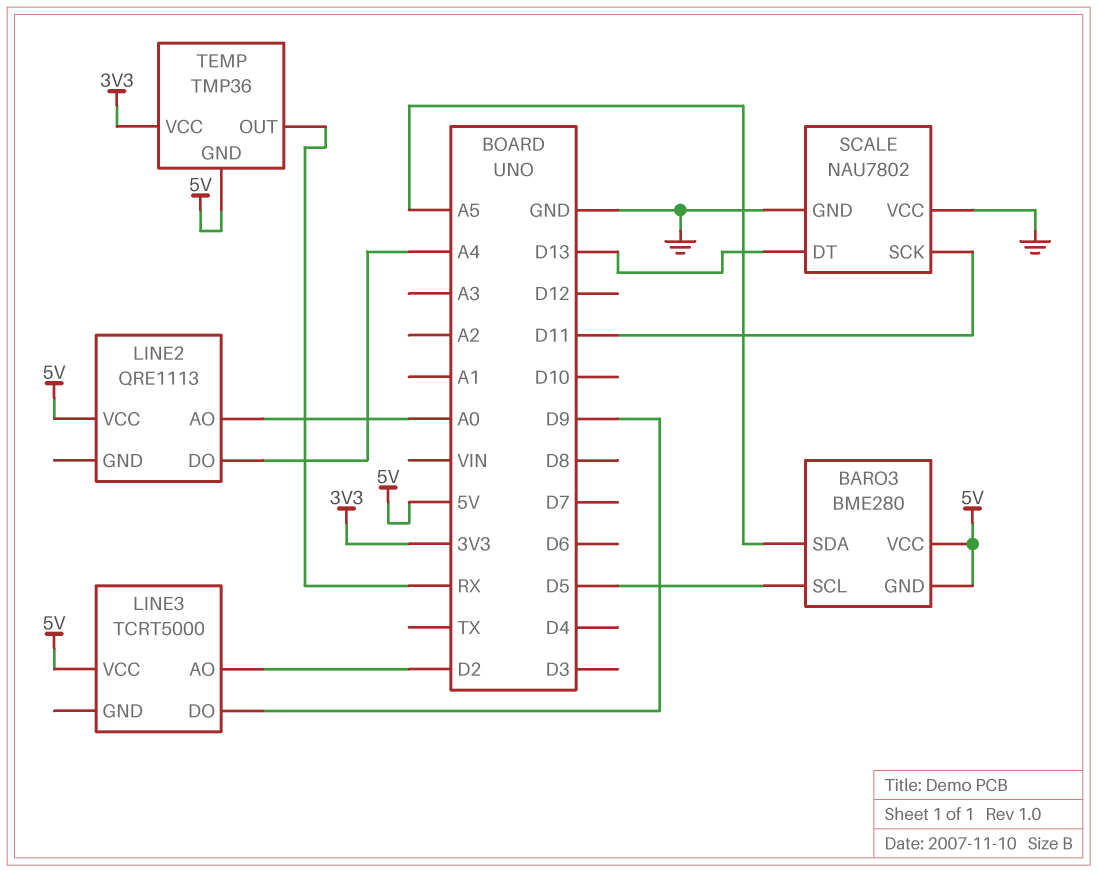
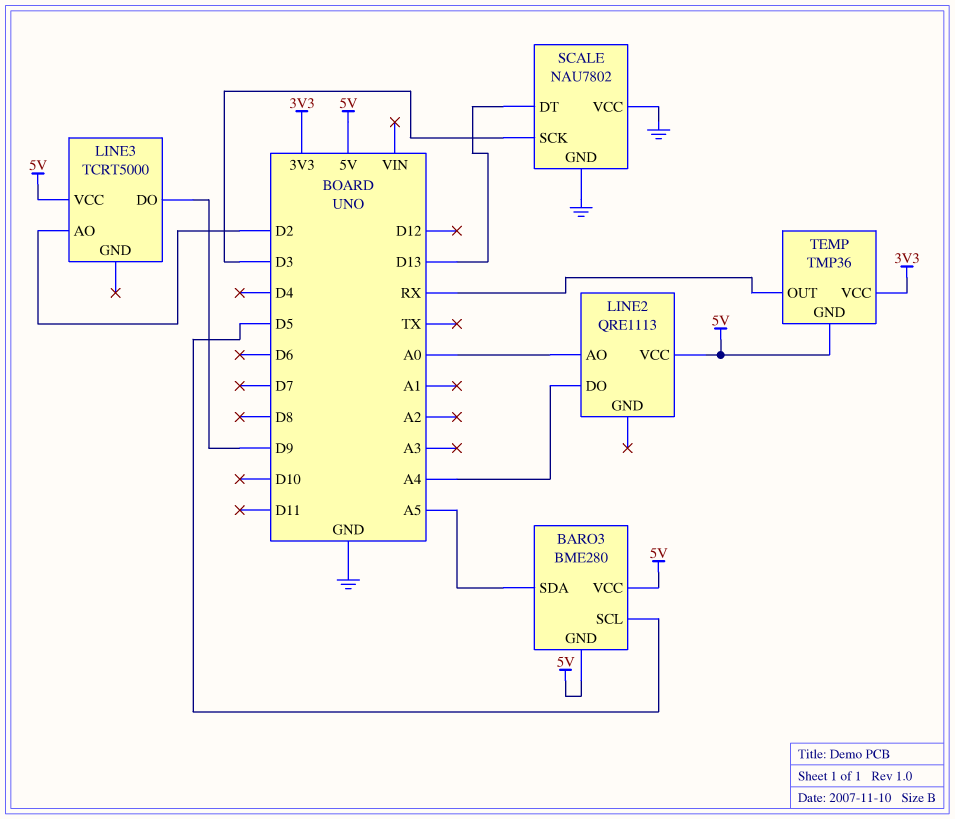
SCALE pin SCK: D11 -> D3

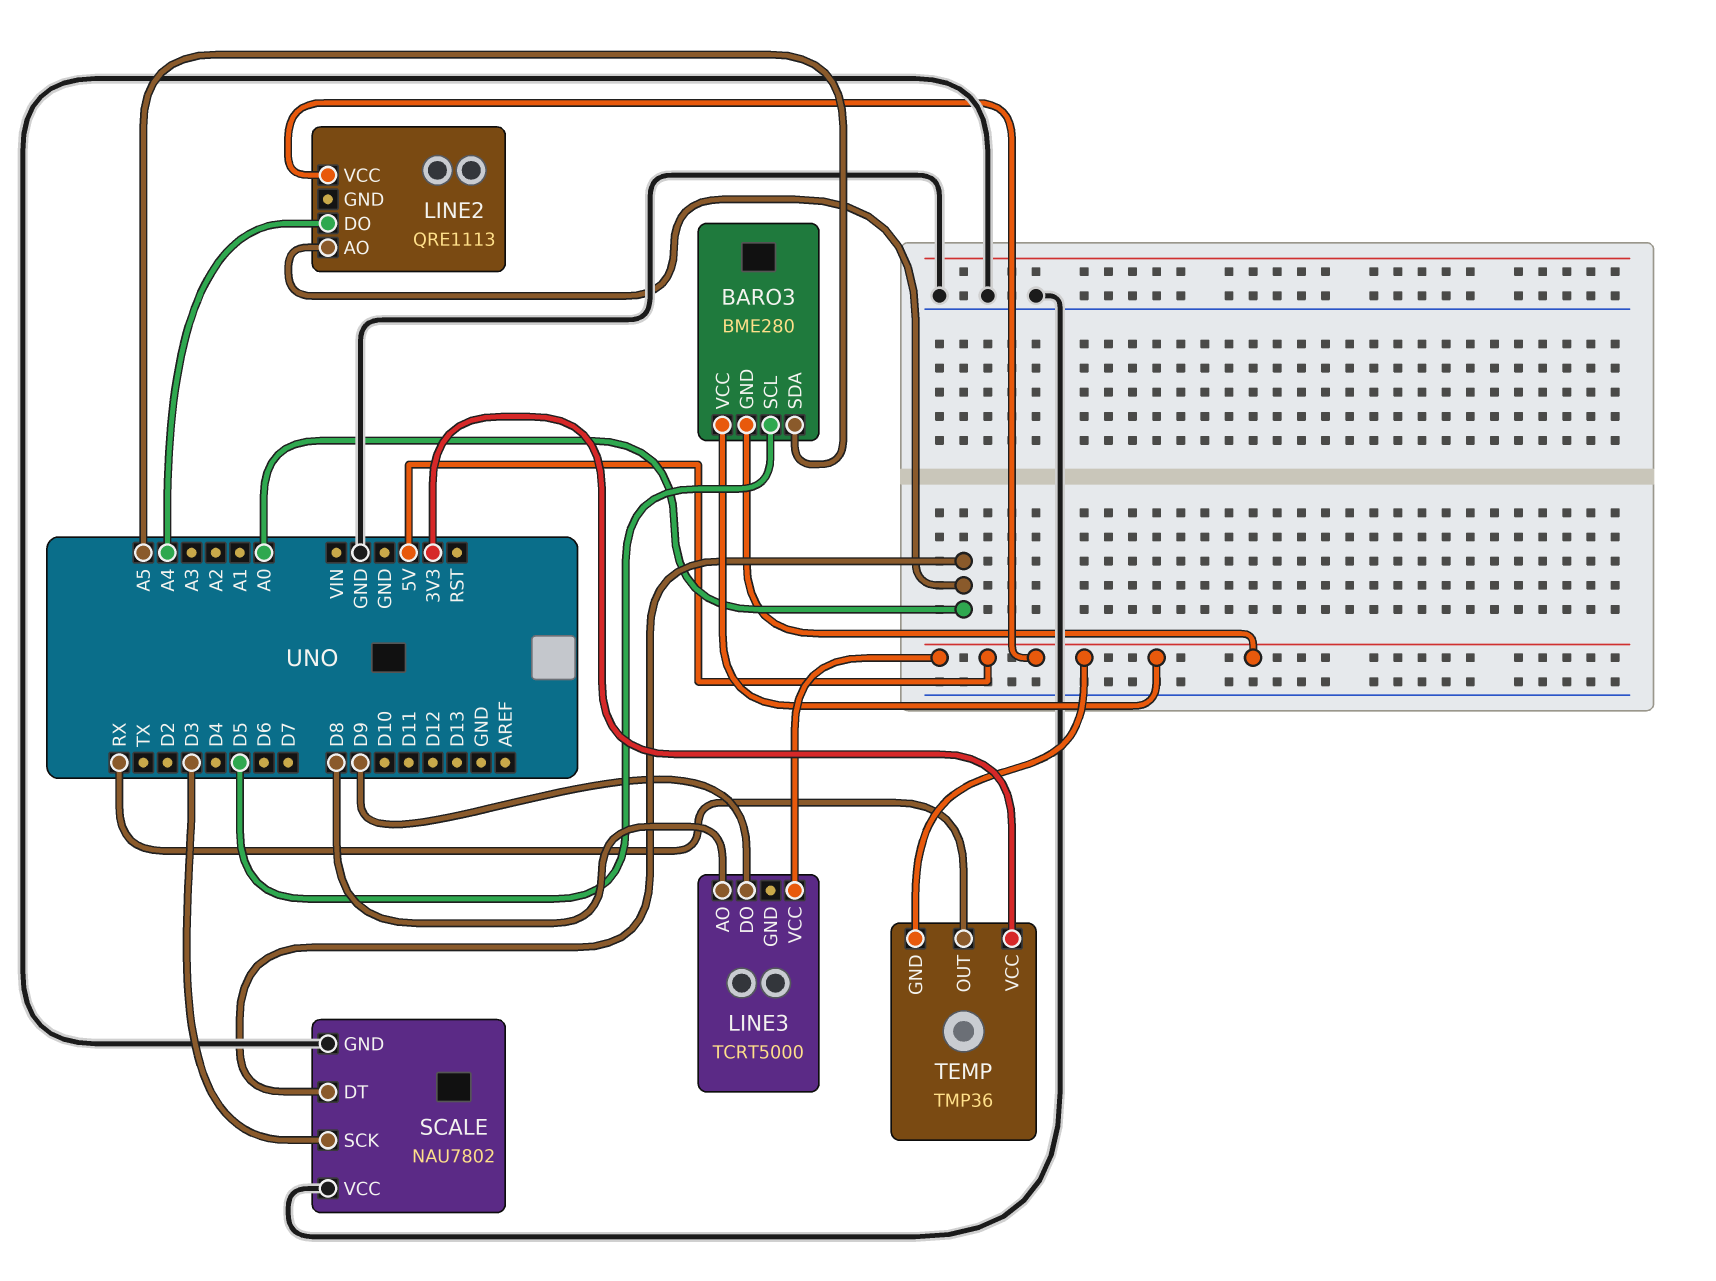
LINE3 pin AO: D2 -> D8
SCALE pin DT: D13 -> A0

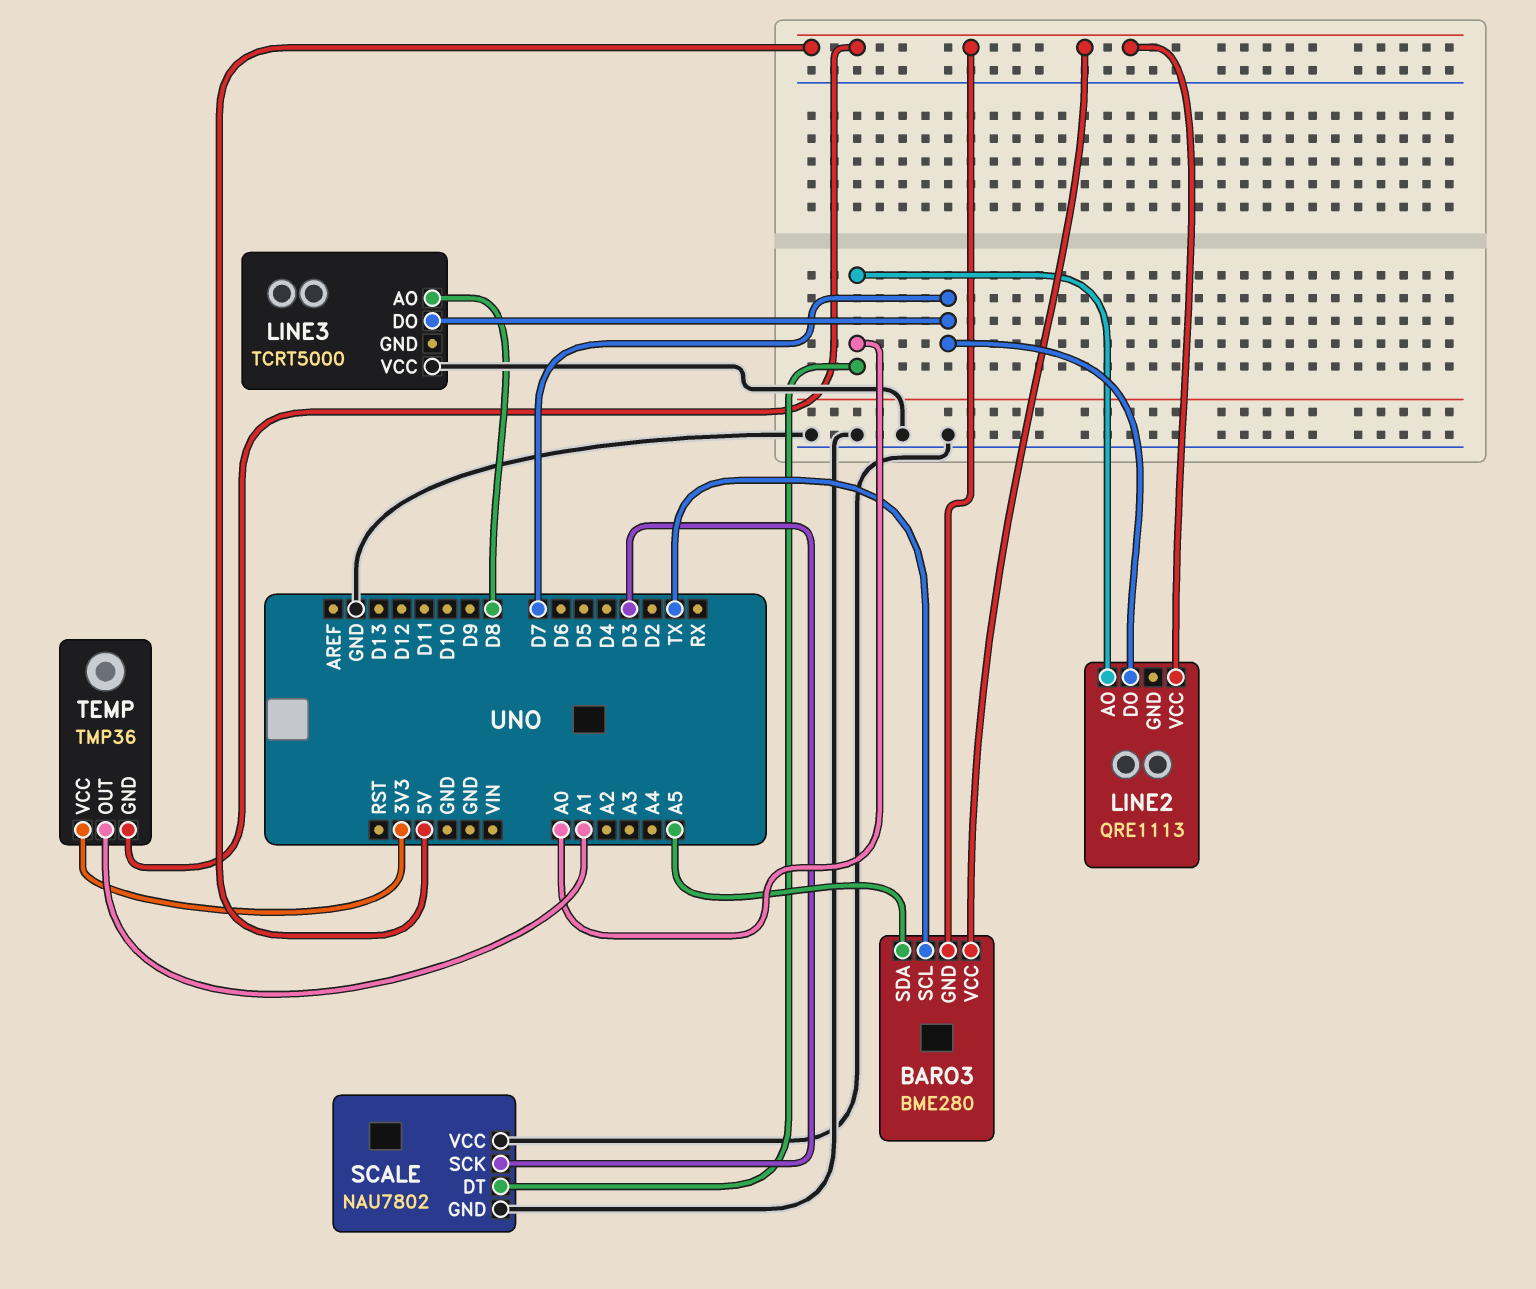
BARO3 pin SCL: D5 -> TX
LINE2 pin DO: A4 -> D7
LINE3 pin DO: D9 -> D7
LINE3 pin VCC: 5V -> GND
TEMP pin OUT: RX -> A1

